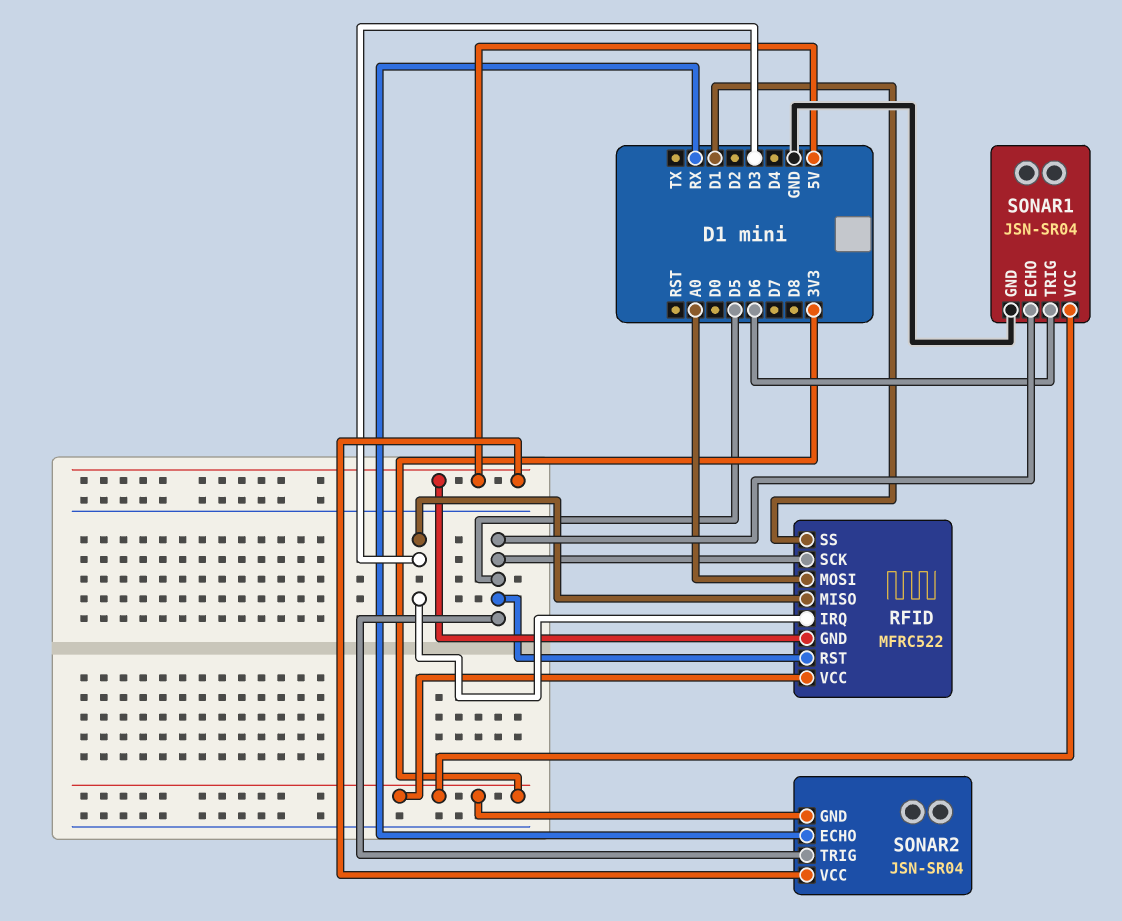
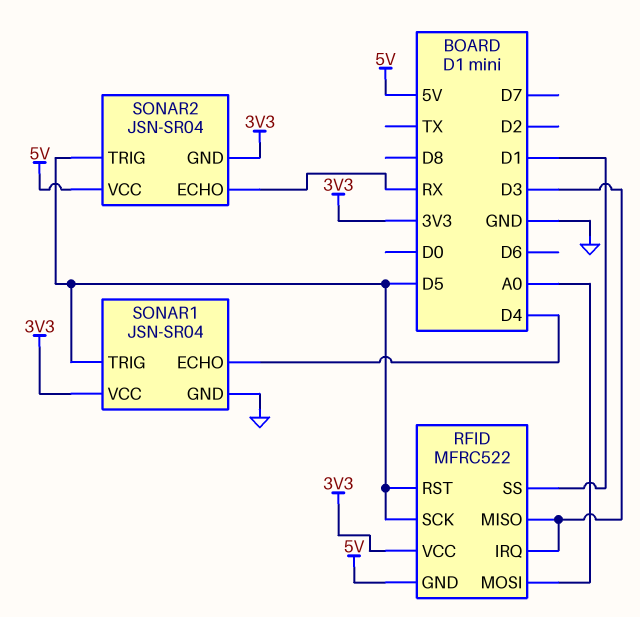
SONAR1 pin ECHO: D5 -> D4
SONAR1 pin TRIG: D6 -> D5

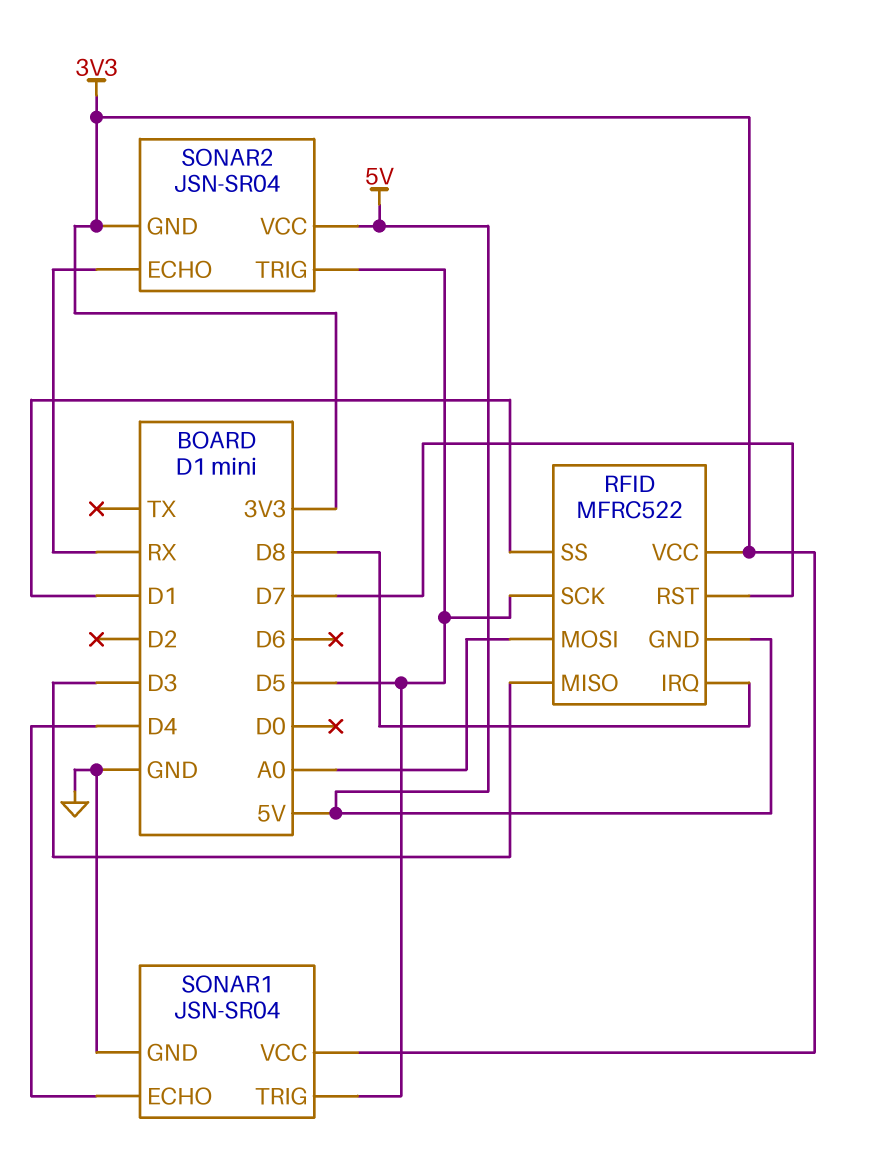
RFID pin IRQ: D3 -> D8
RFID pin RST: D5 -> D7

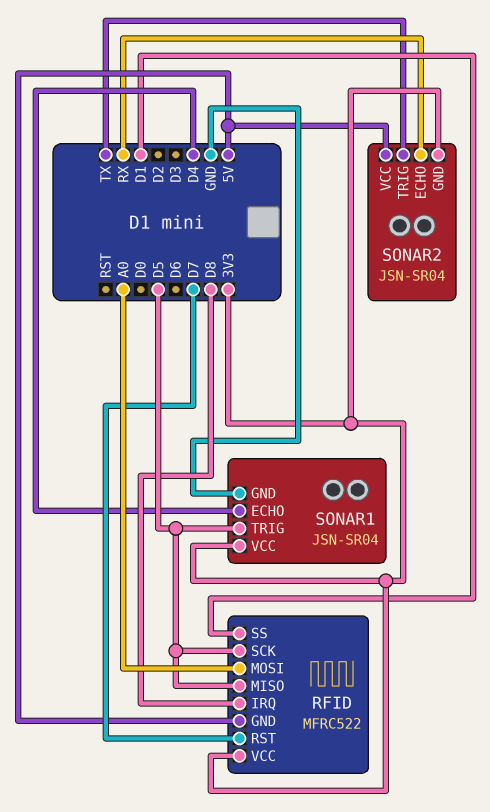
RFID pin MISO: D3 -> D5
SONAR2 pin TRIG: D5 -> TX

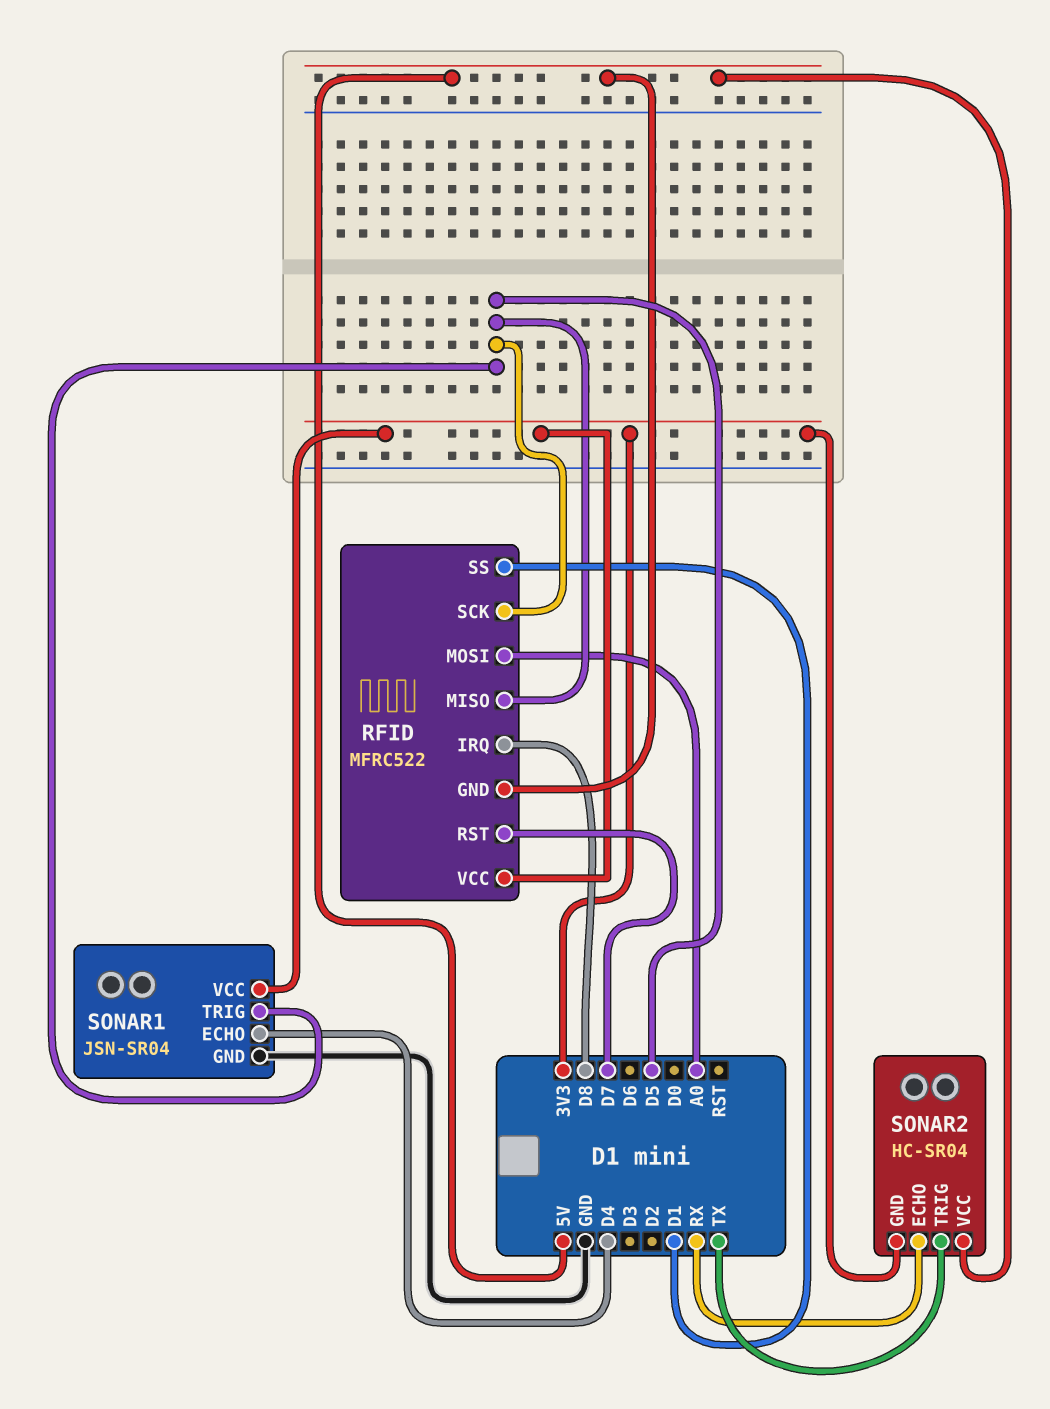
SONAR2: JSN-SR04 -> HC-SR04

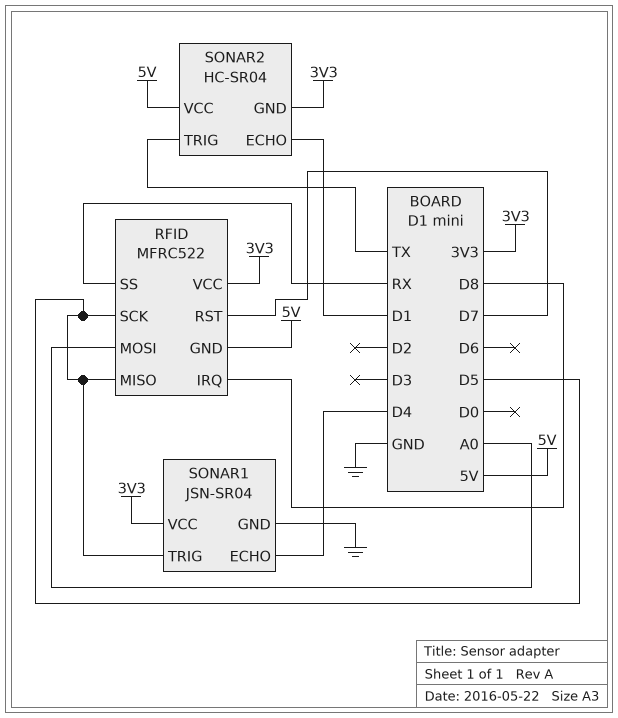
RFID pin SS: D1 -> RX
SONAR2 pin ECHO: RX -> D1

